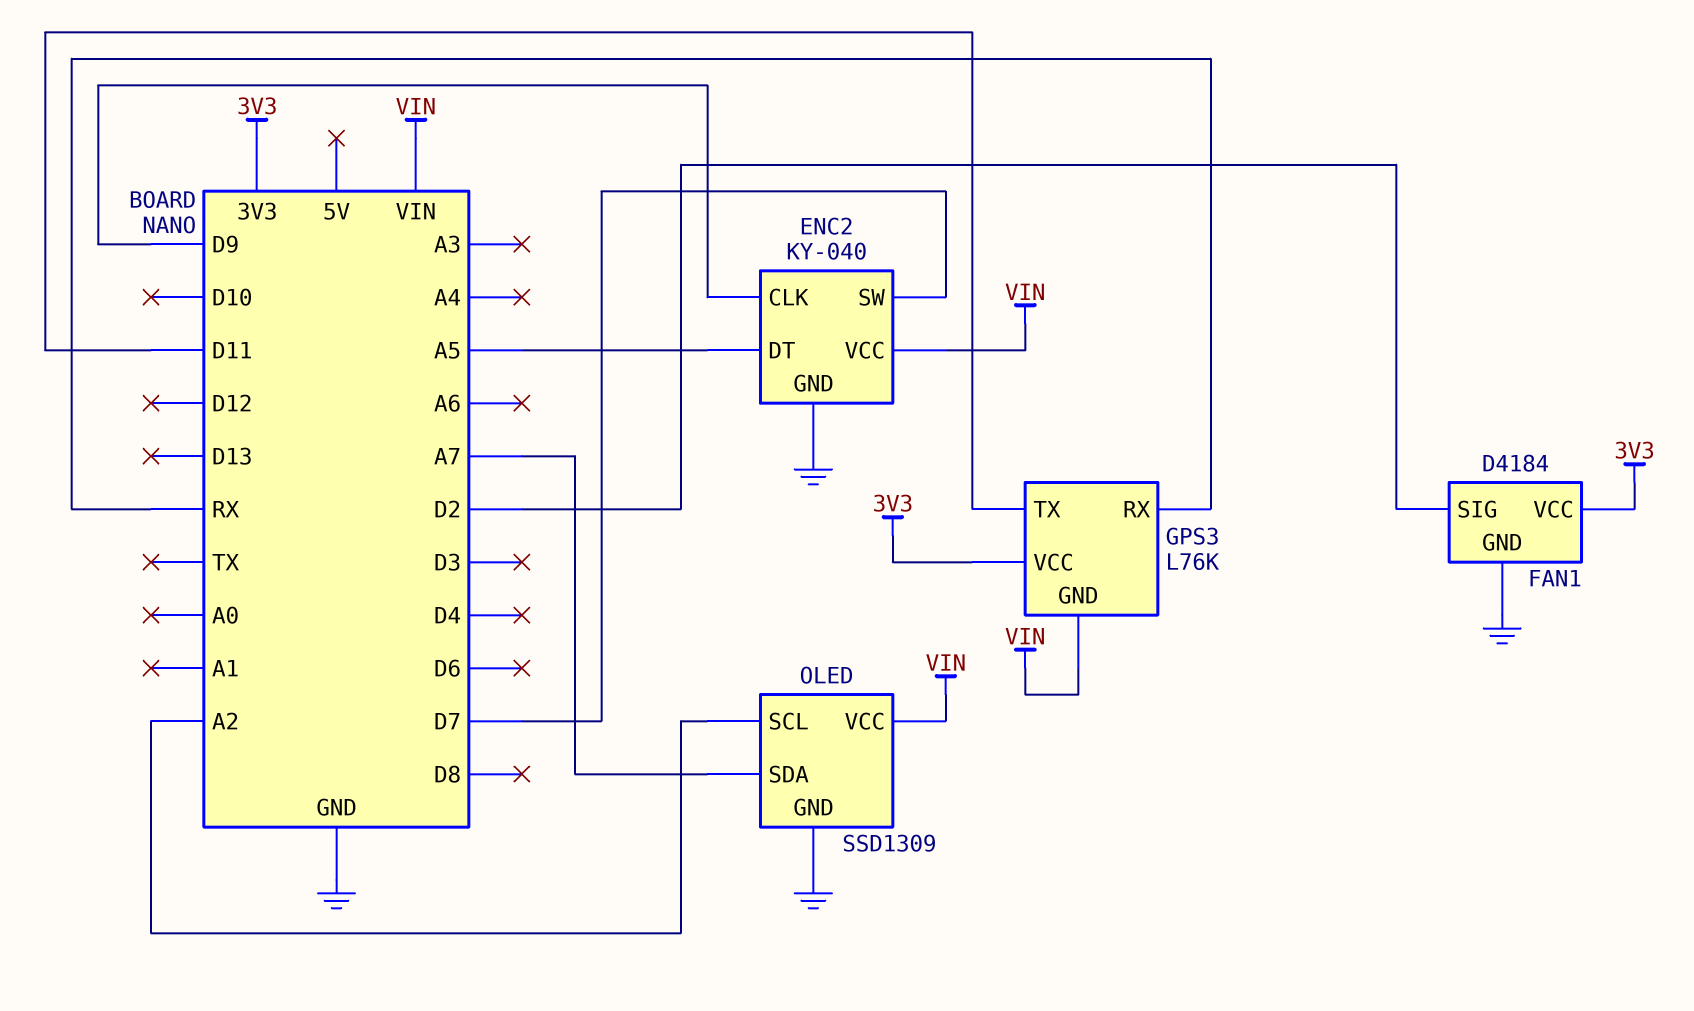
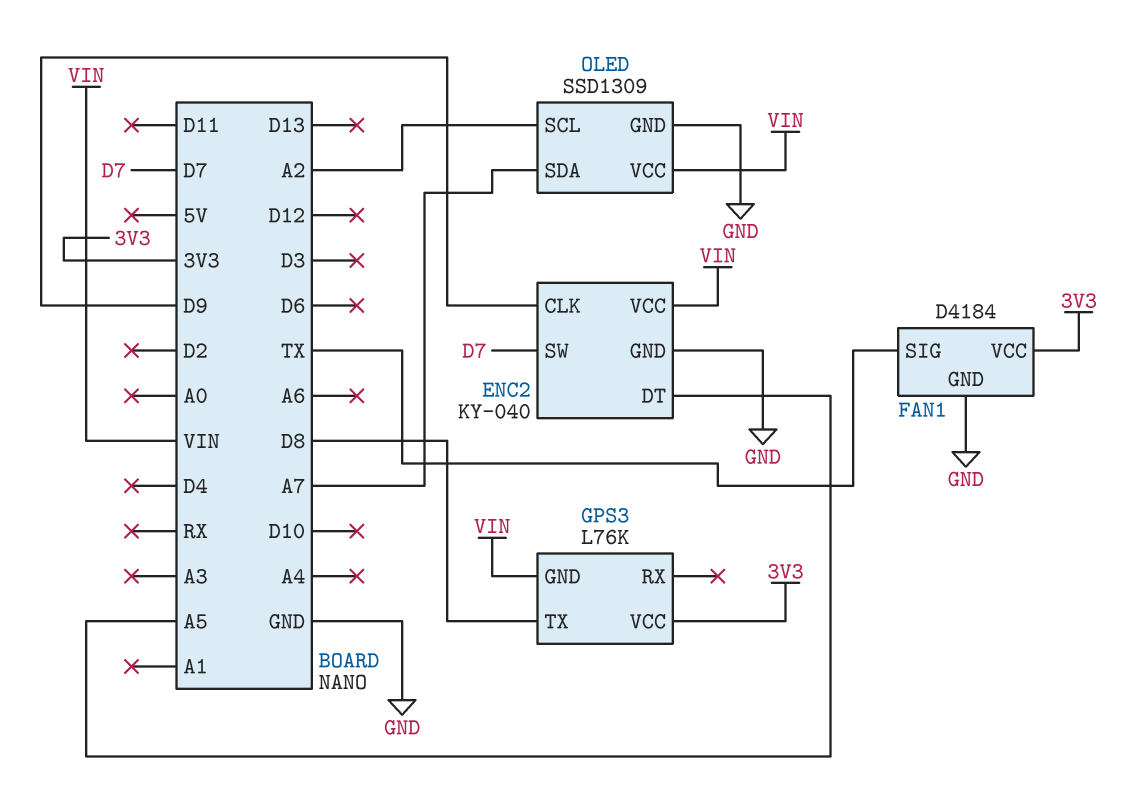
FAN1 pin SIG: D2 -> TX
GPS3 pin RX: RX -> none
GPS3 pin TX: D11 -> D8

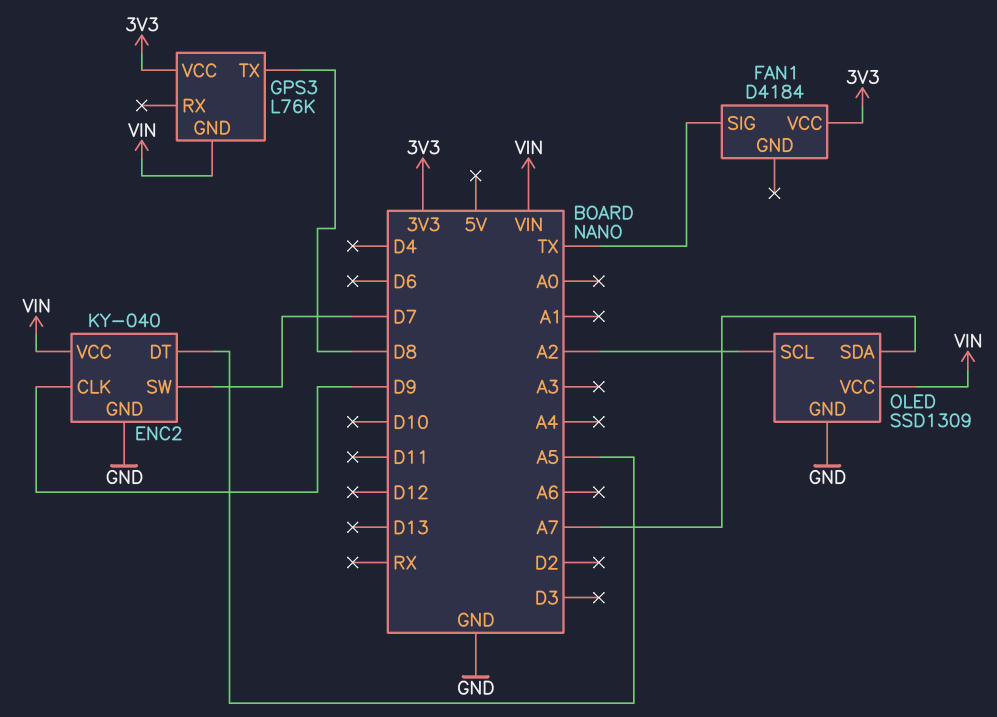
FAN1 pin GND: GND -> none

